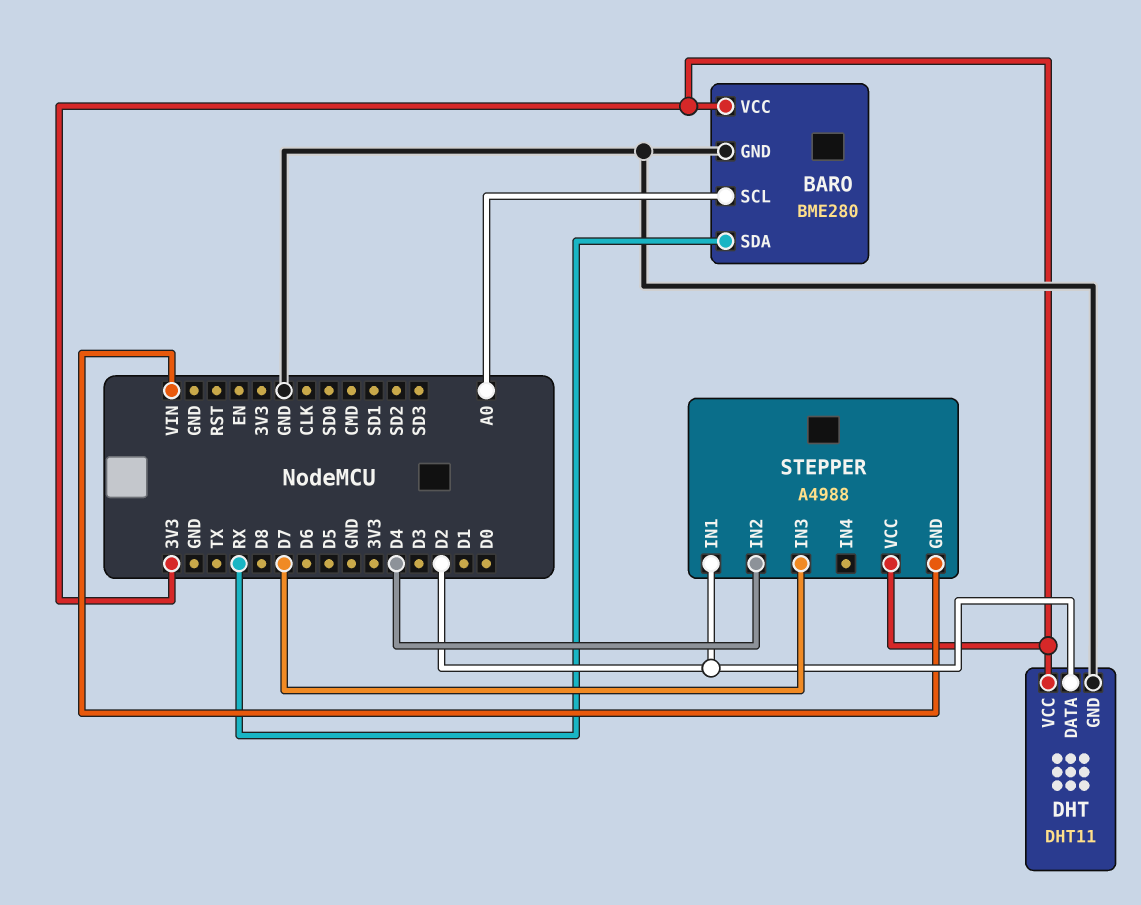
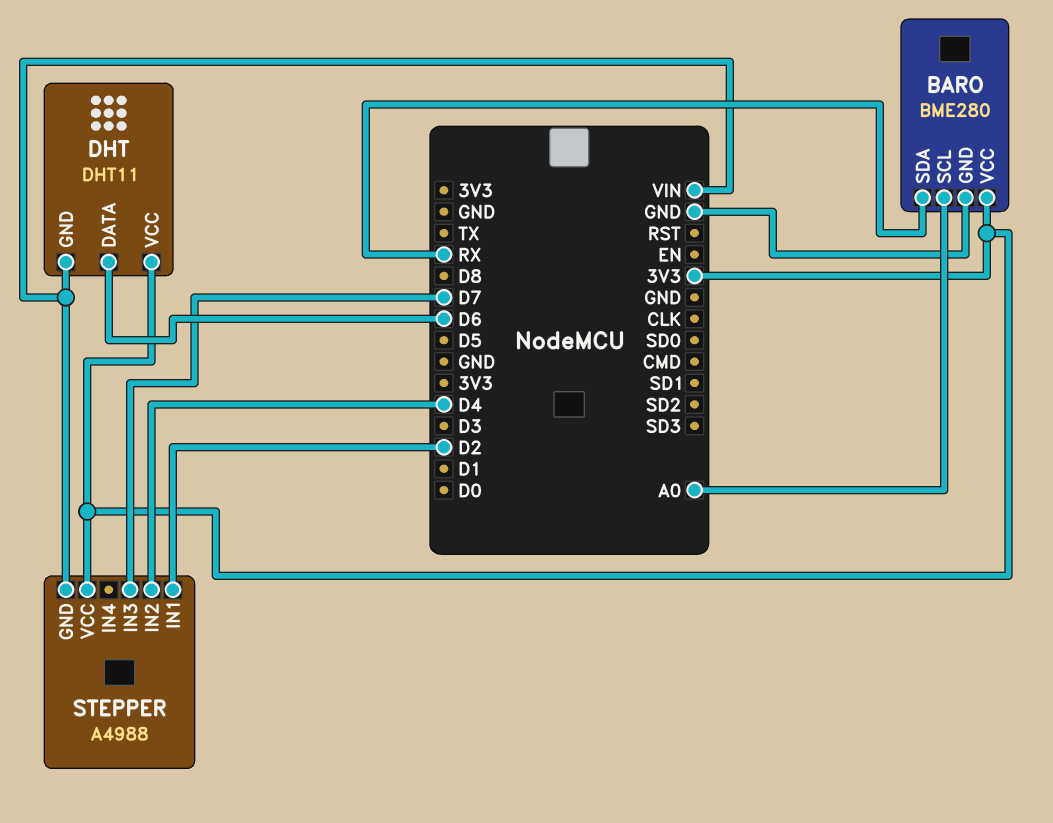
DHT pin DATA: D2 -> D6
DHT pin GND: GND -> VIN

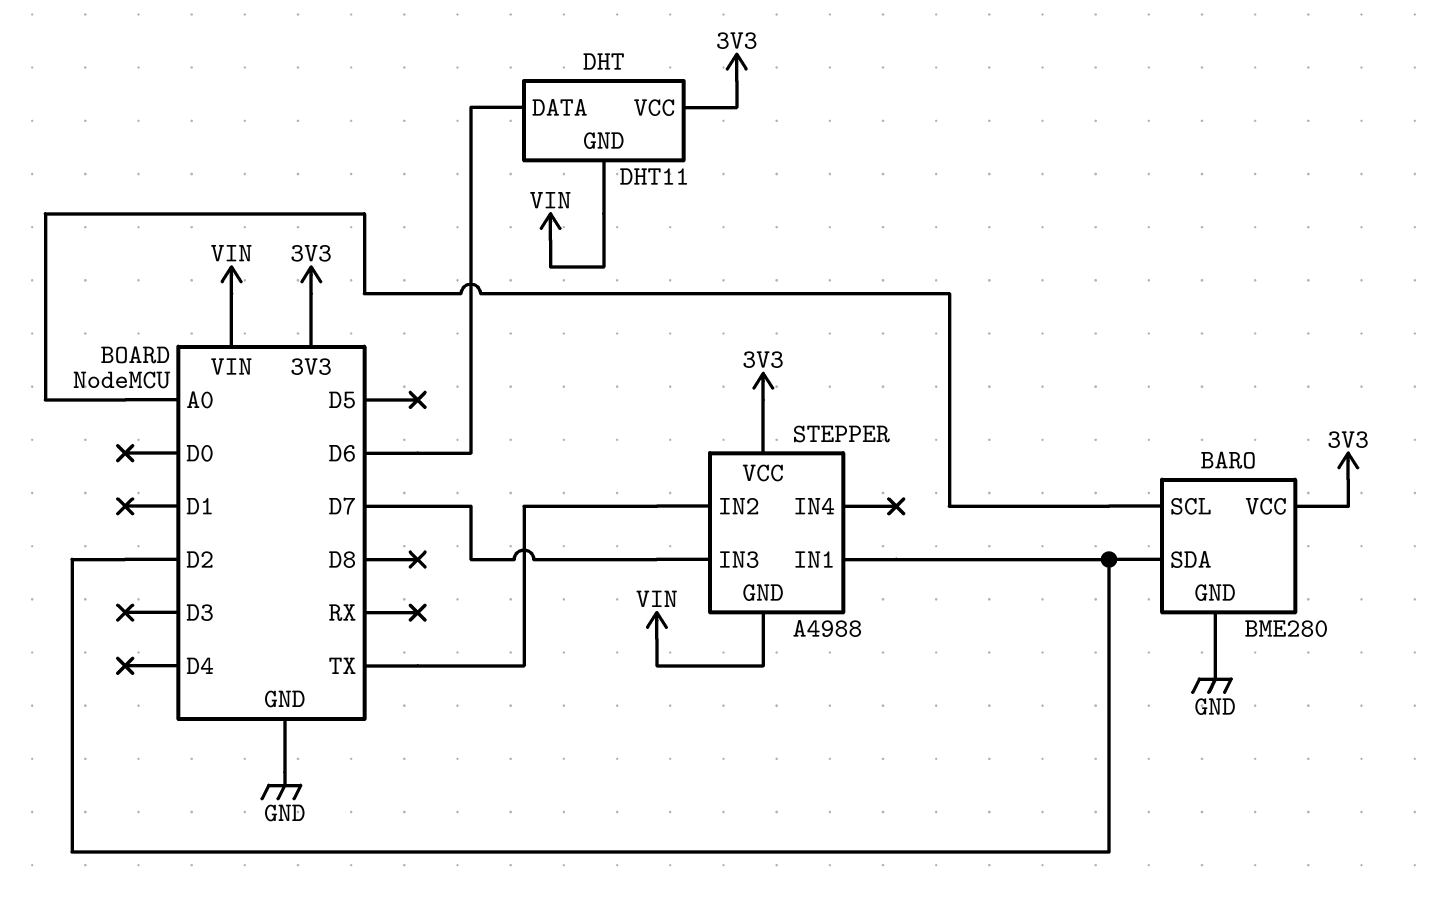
BARO pin SDA: RX -> D2
STEPPER pin IN2: D4 -> TX

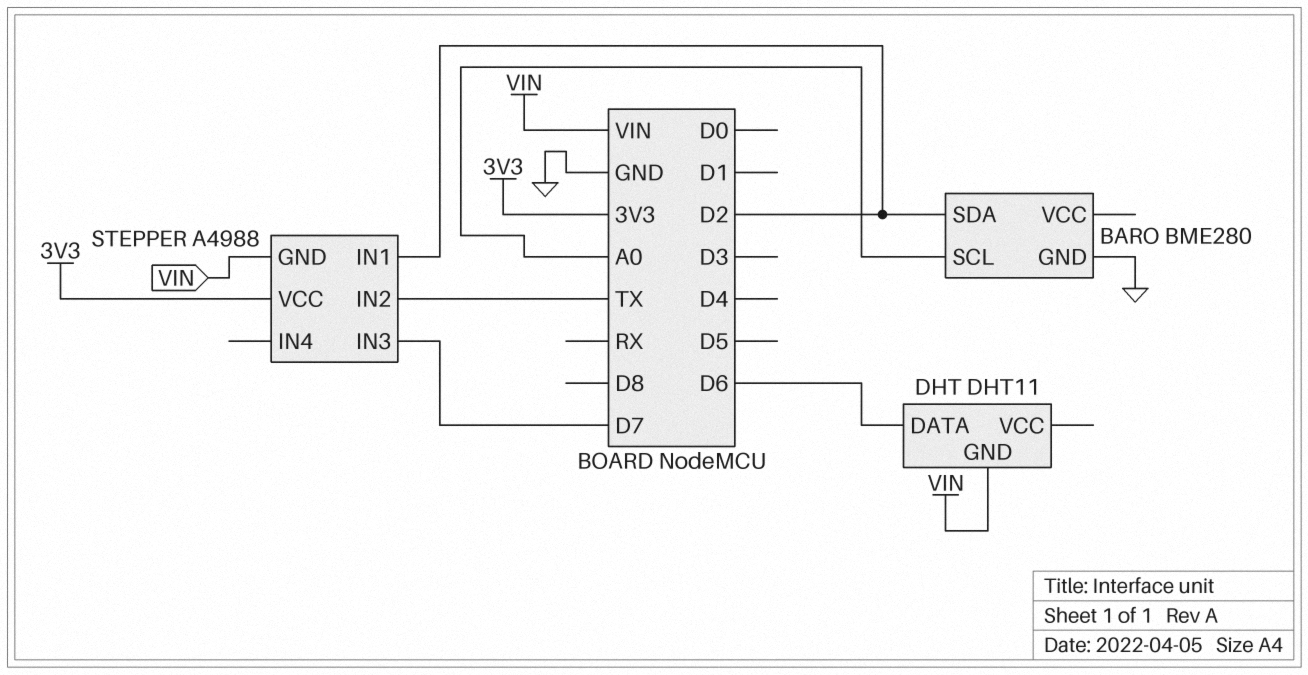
BARO pin VCC: 3V3 -> none
DHT pin VCC: 3V3 -> none

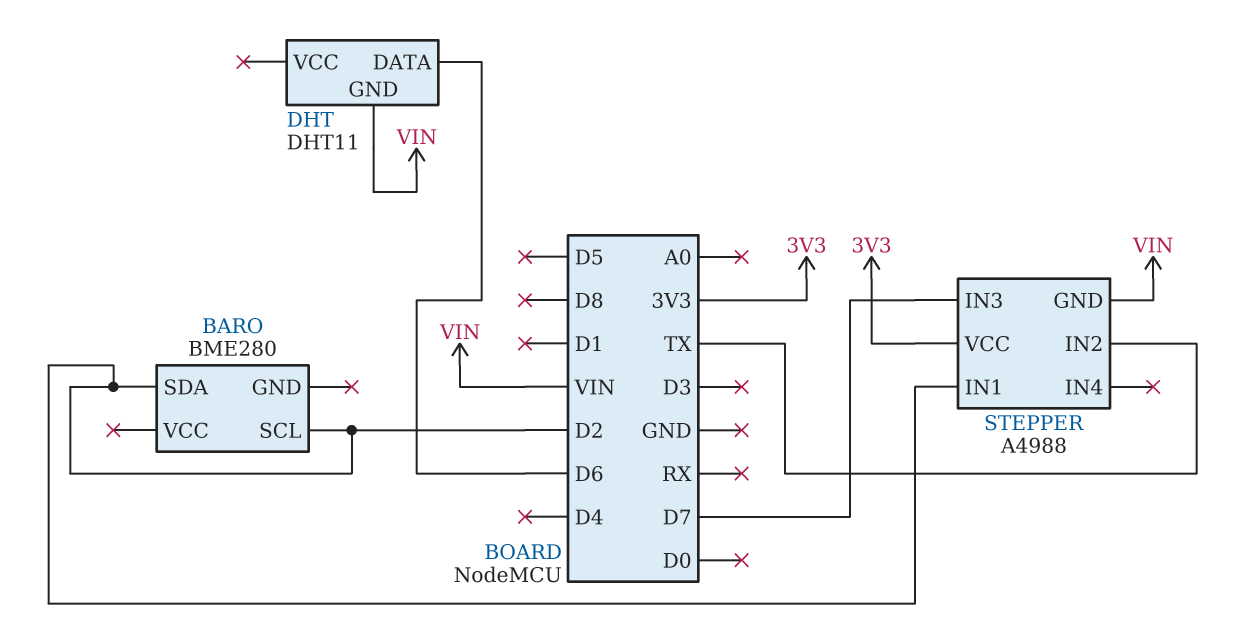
BARO pin GND: GND -> none
BARO pin SCL: A0 -> D2

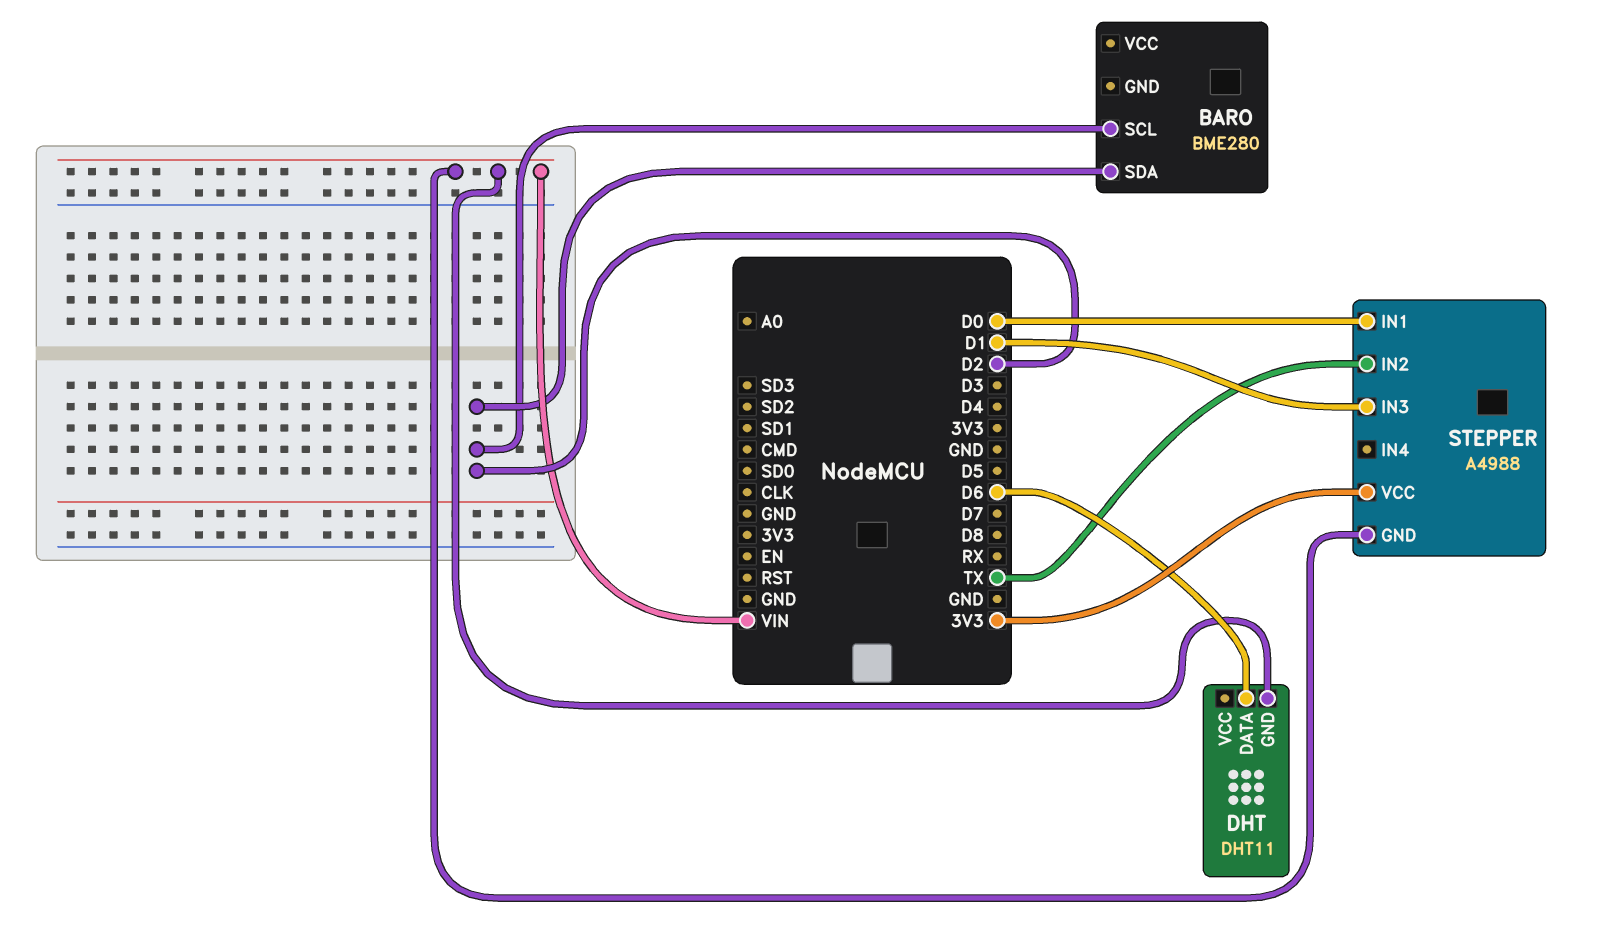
STEPPER pin IN1: D2 -> D0
STEPPER pin IN3: D7 -> D1

